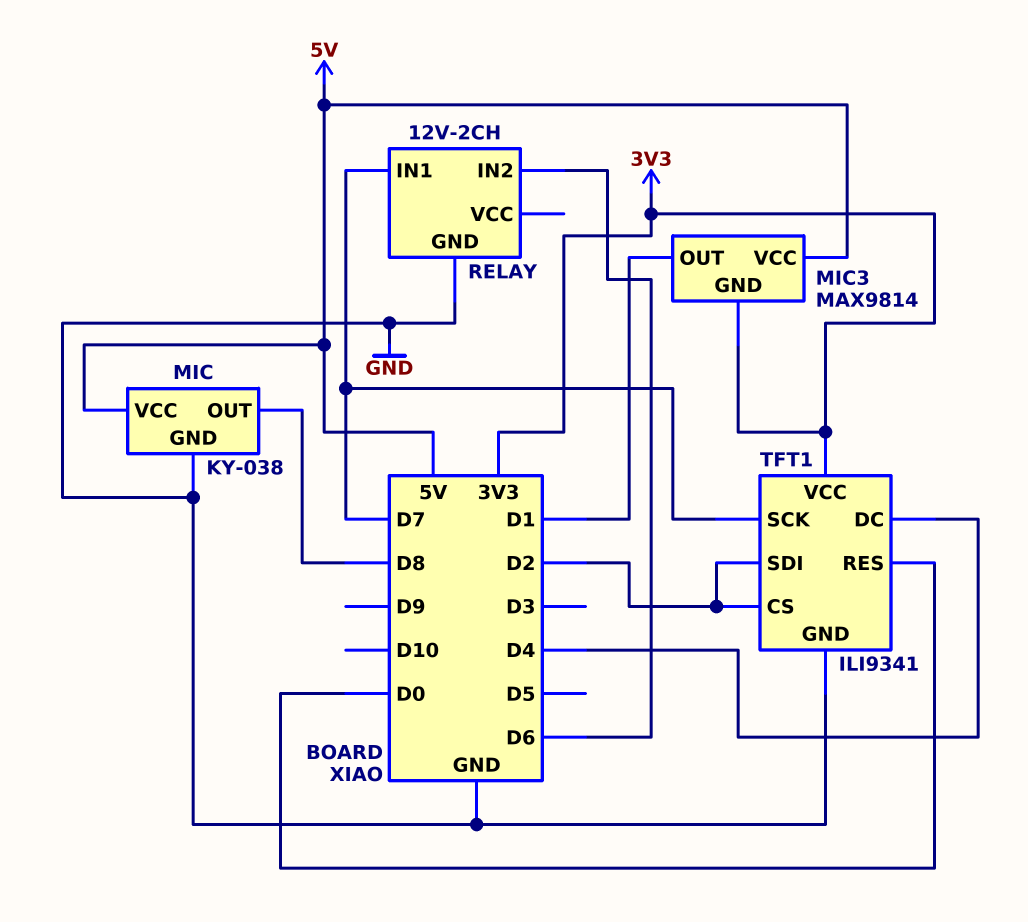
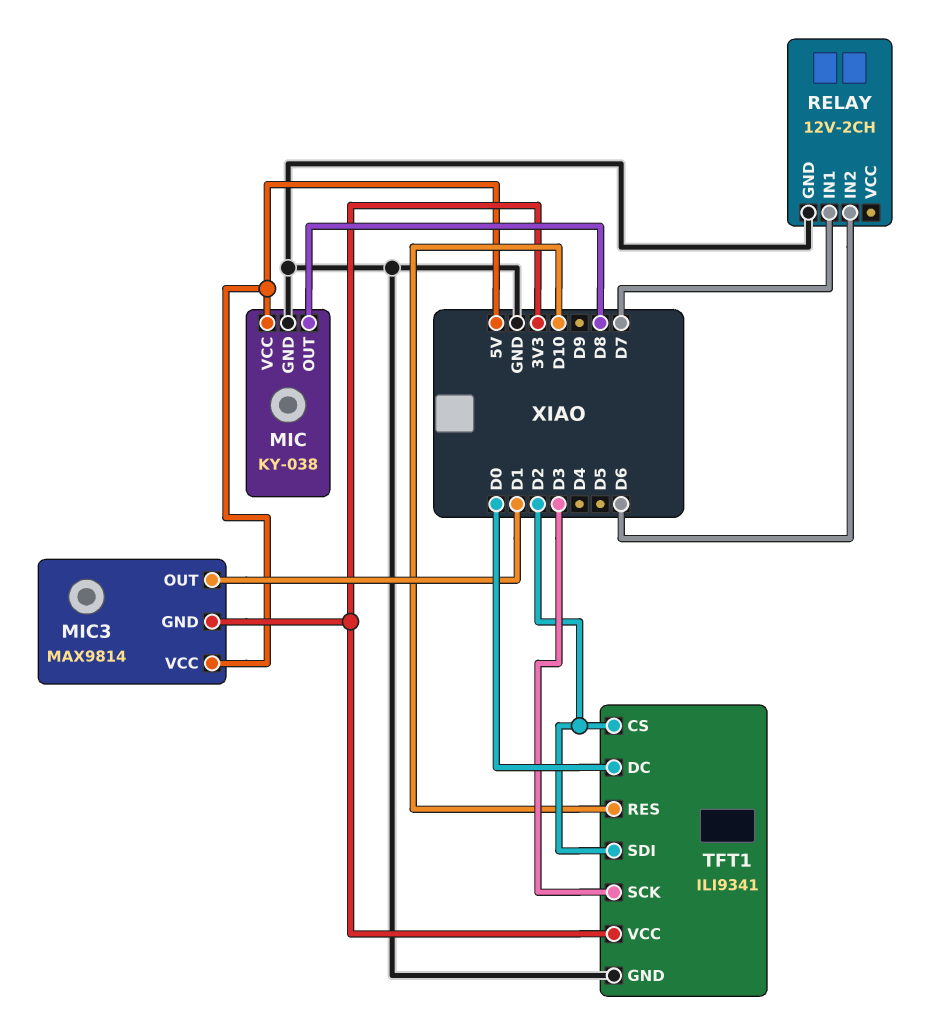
TFT1 pin DC: D4 -> D0
TFT1 pin RES: D0 -> D10
TFT1 pin SCK: D7 -> D3

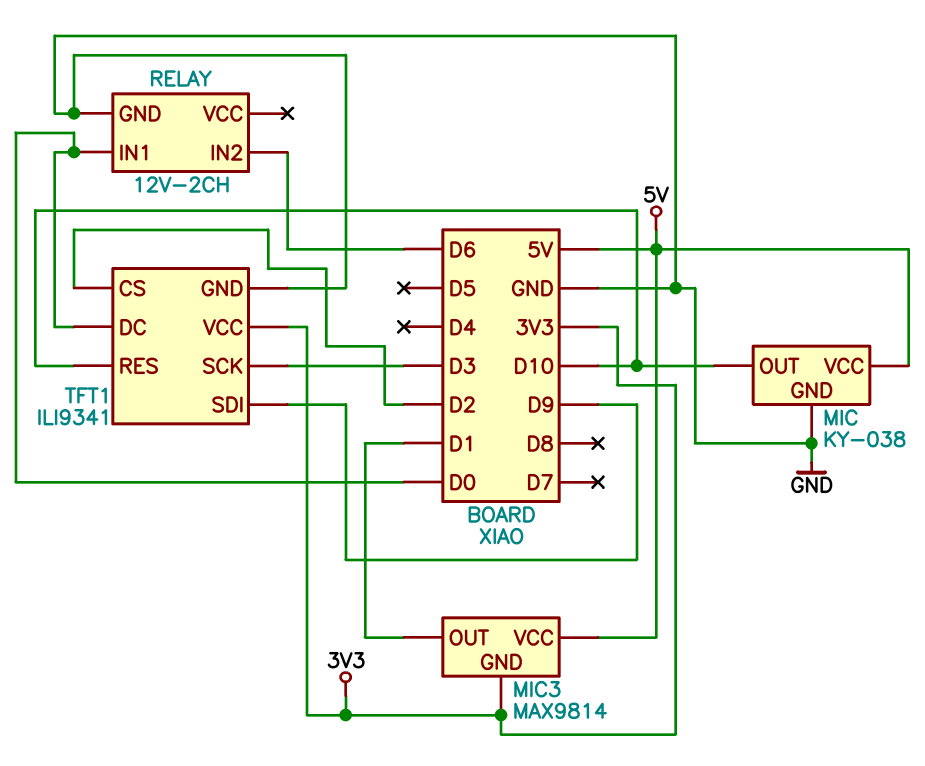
MIC pin OUT: D8 -> D10
RELAY pin IN1: D7 -> D0
TFT1 pin SDI: D2 -> D9

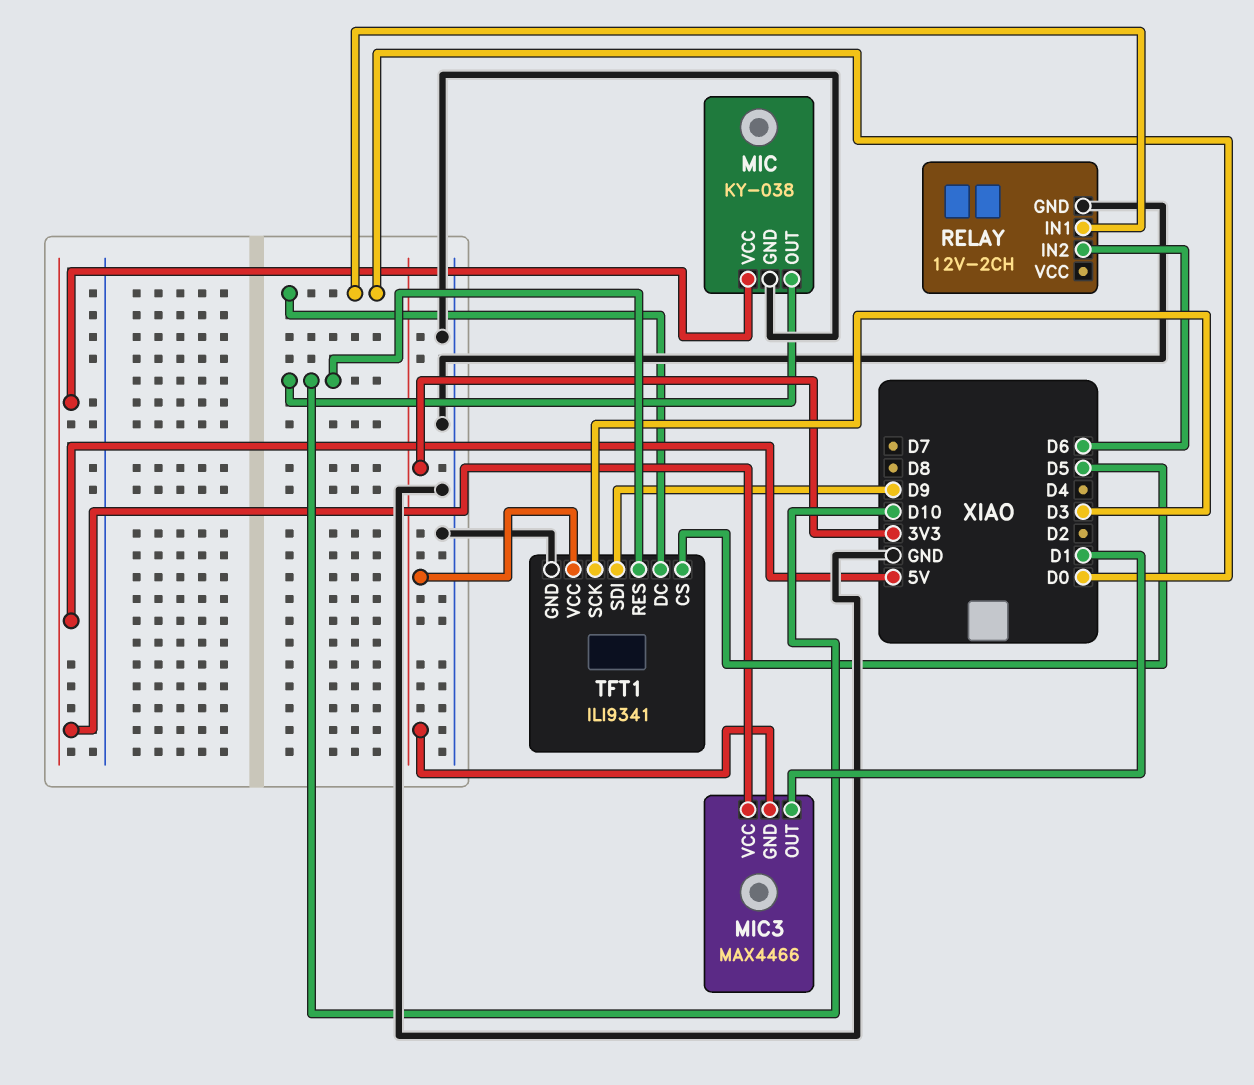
MIC3: MAX9814 -> MAX4466
TFT1 pin CS: D2 -> D5

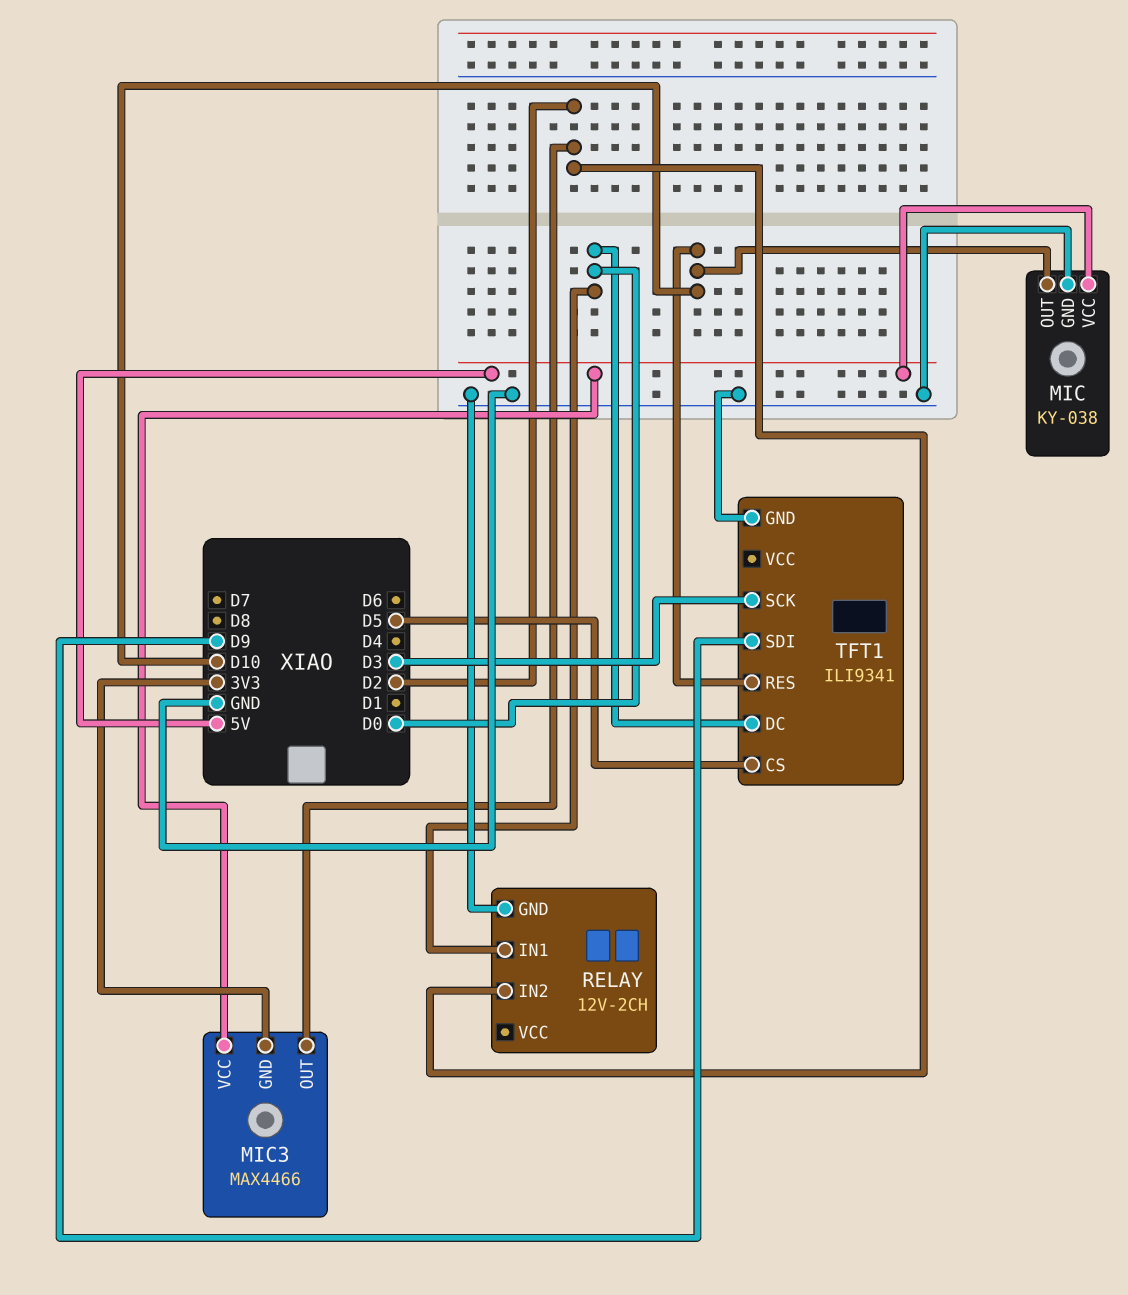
MIC3 pin OUT: D1 -> D2
RELAY pin IN2: D6 -> D2
TFT1 pin VCC: 3V3 -> none

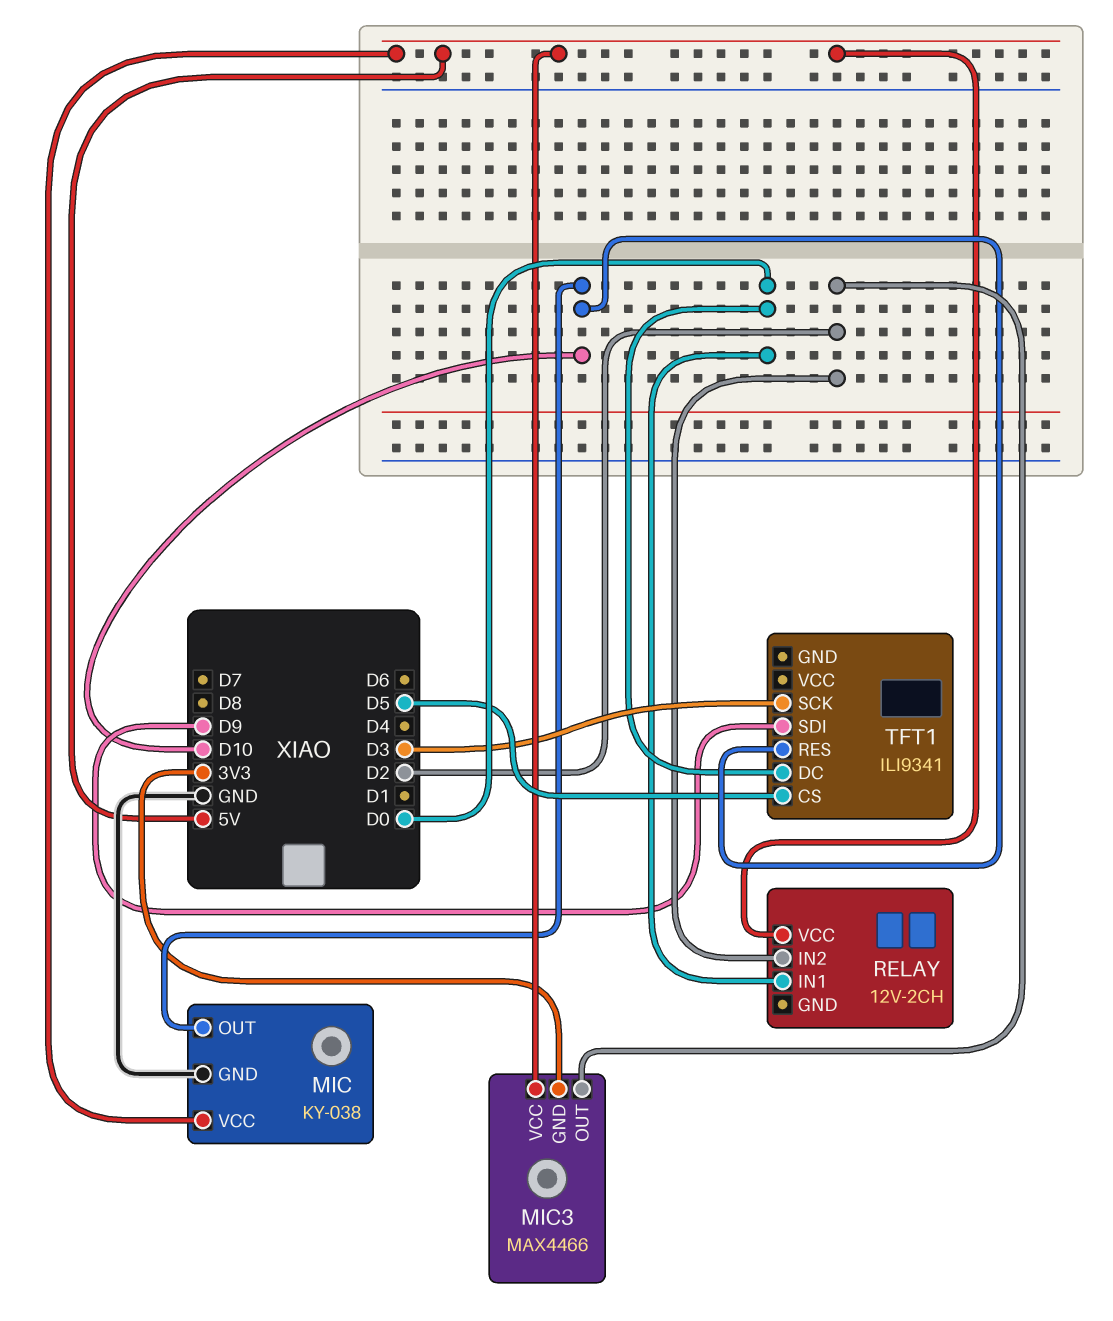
RELAY pin GND: GND -> none
RELAY pin VCC: none -> 5V
TFT1 pin GND: GND -> none

